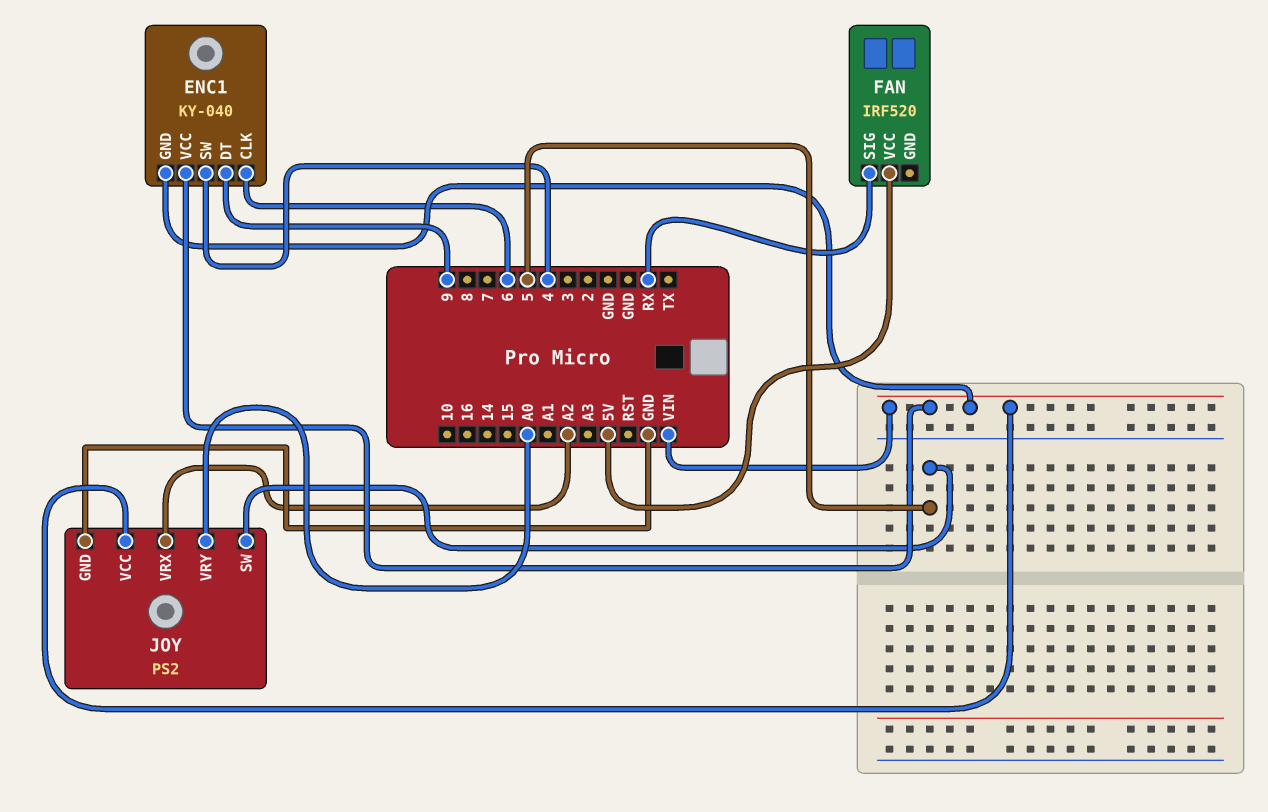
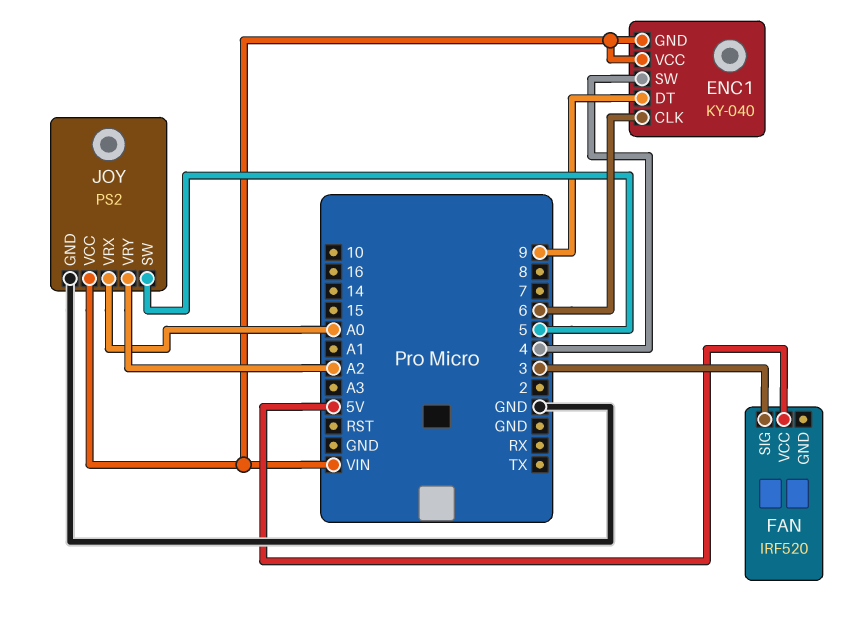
FAN pin SIG: RX -> 3
JOY pin VRX: A2 -> A0
JOY pin VRY: A0 -> A2

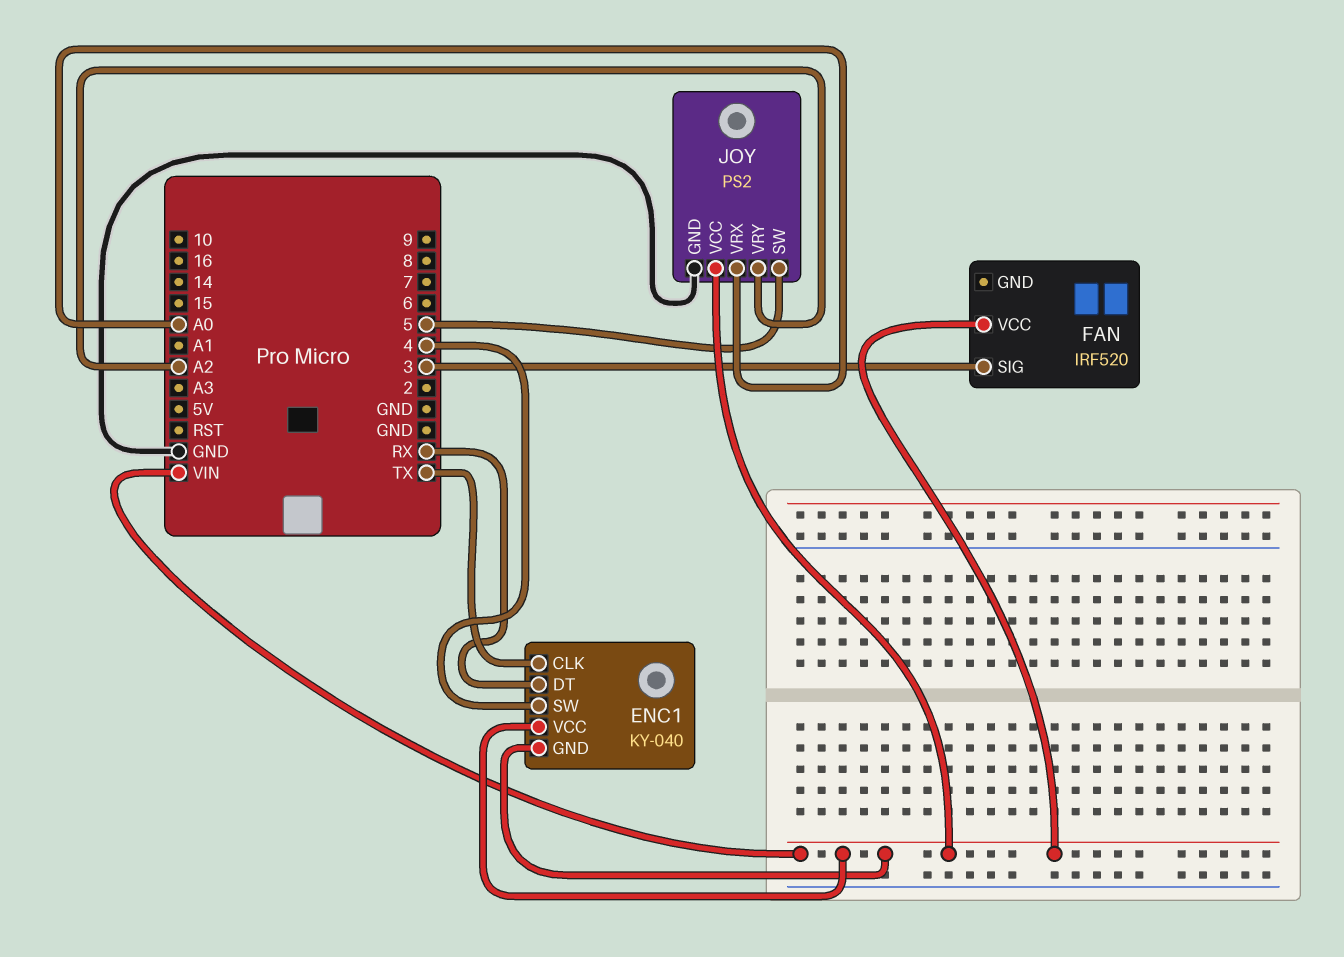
ENC1 pin CLK: 6 -> TX
ENC1 pin DT: 9 -> RX
FAN pin VCC: 5V -> VIN

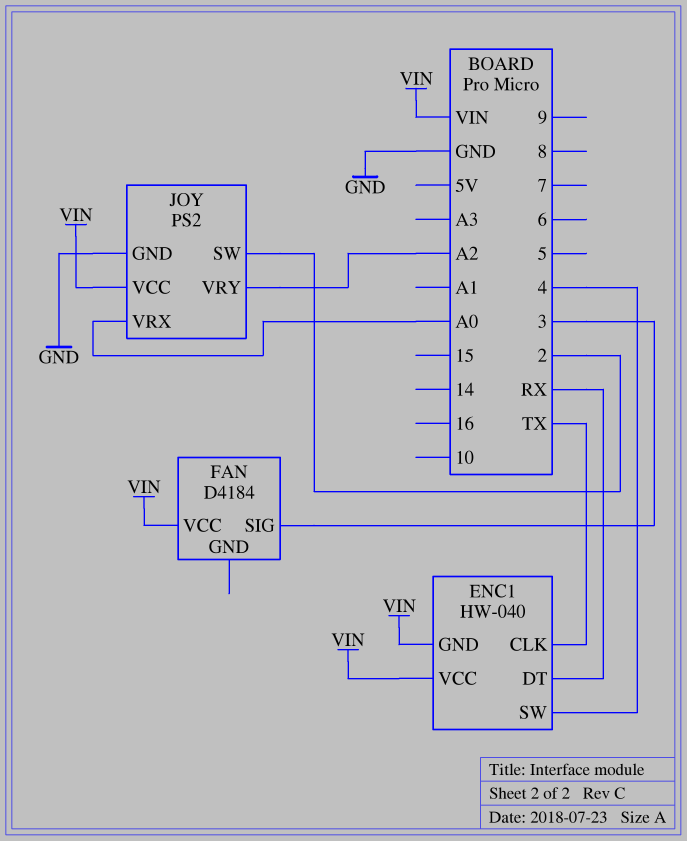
ENC1: KY-040 -> HW-040
FAN: IRF520 -> D4184
JOY pin SW: 5 -> 2

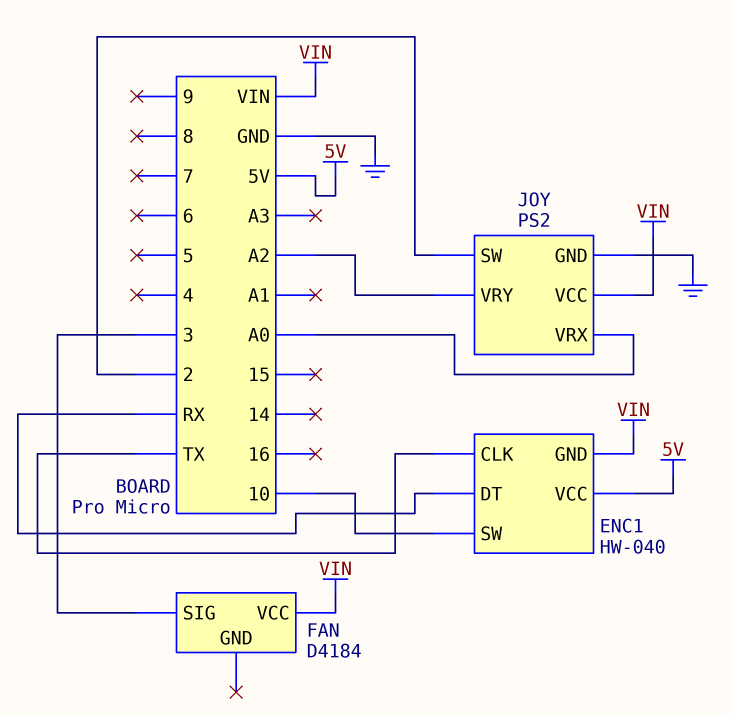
ENC1 pin SW: 4 -> 10
ENC1 pin VCC: VIN -> 5V

